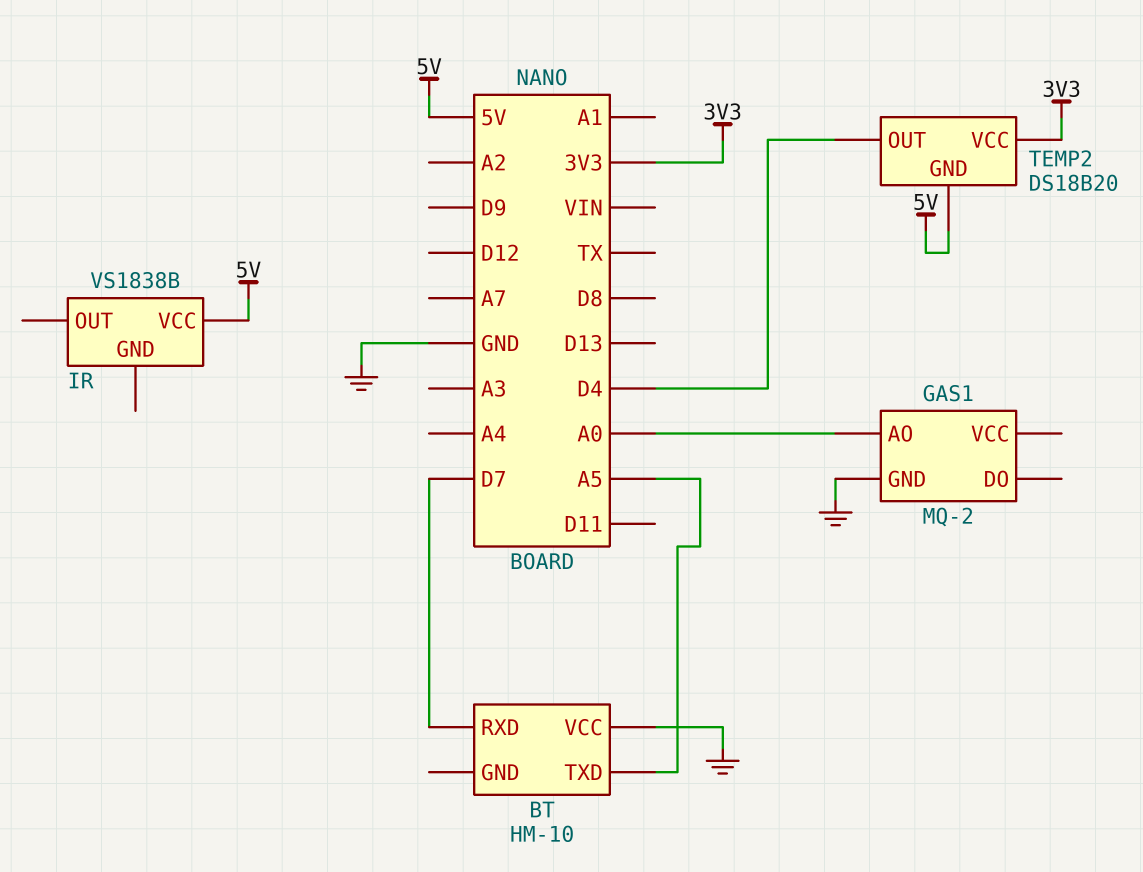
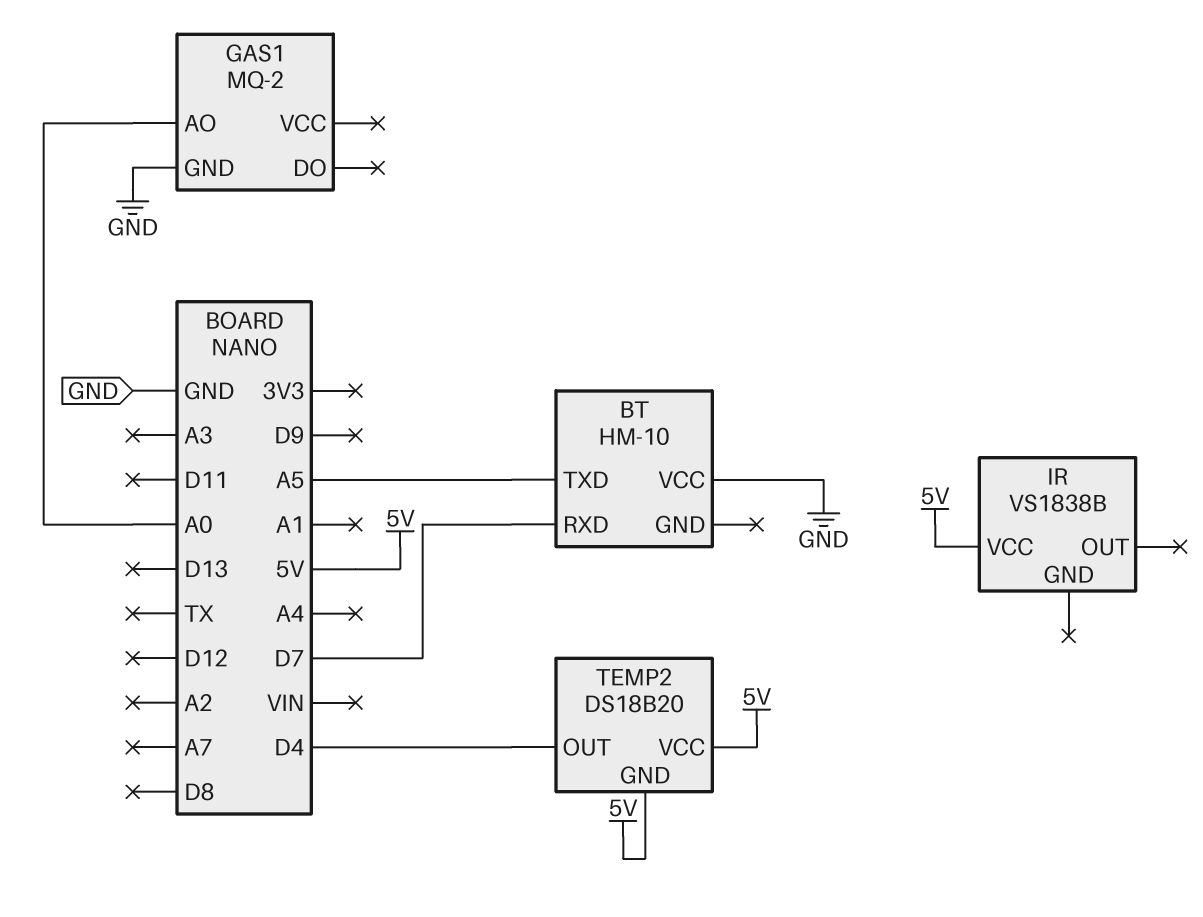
TEMP2 pin VCC: 3V3 -> 5V

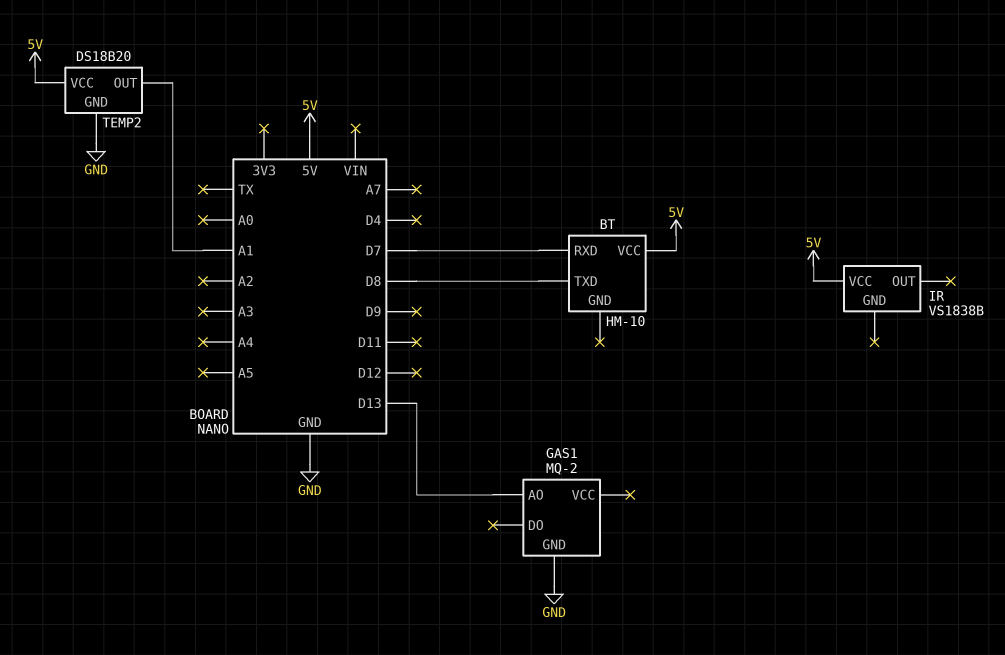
BT pin TXD: A5 -> D8
BT pin VCC: GND -> 5V
GAS1 pin AO: A0 -> D13
TEMP2 pin GND: 5V -> GND
TEMP2 pin OUT: D4 -> A1

